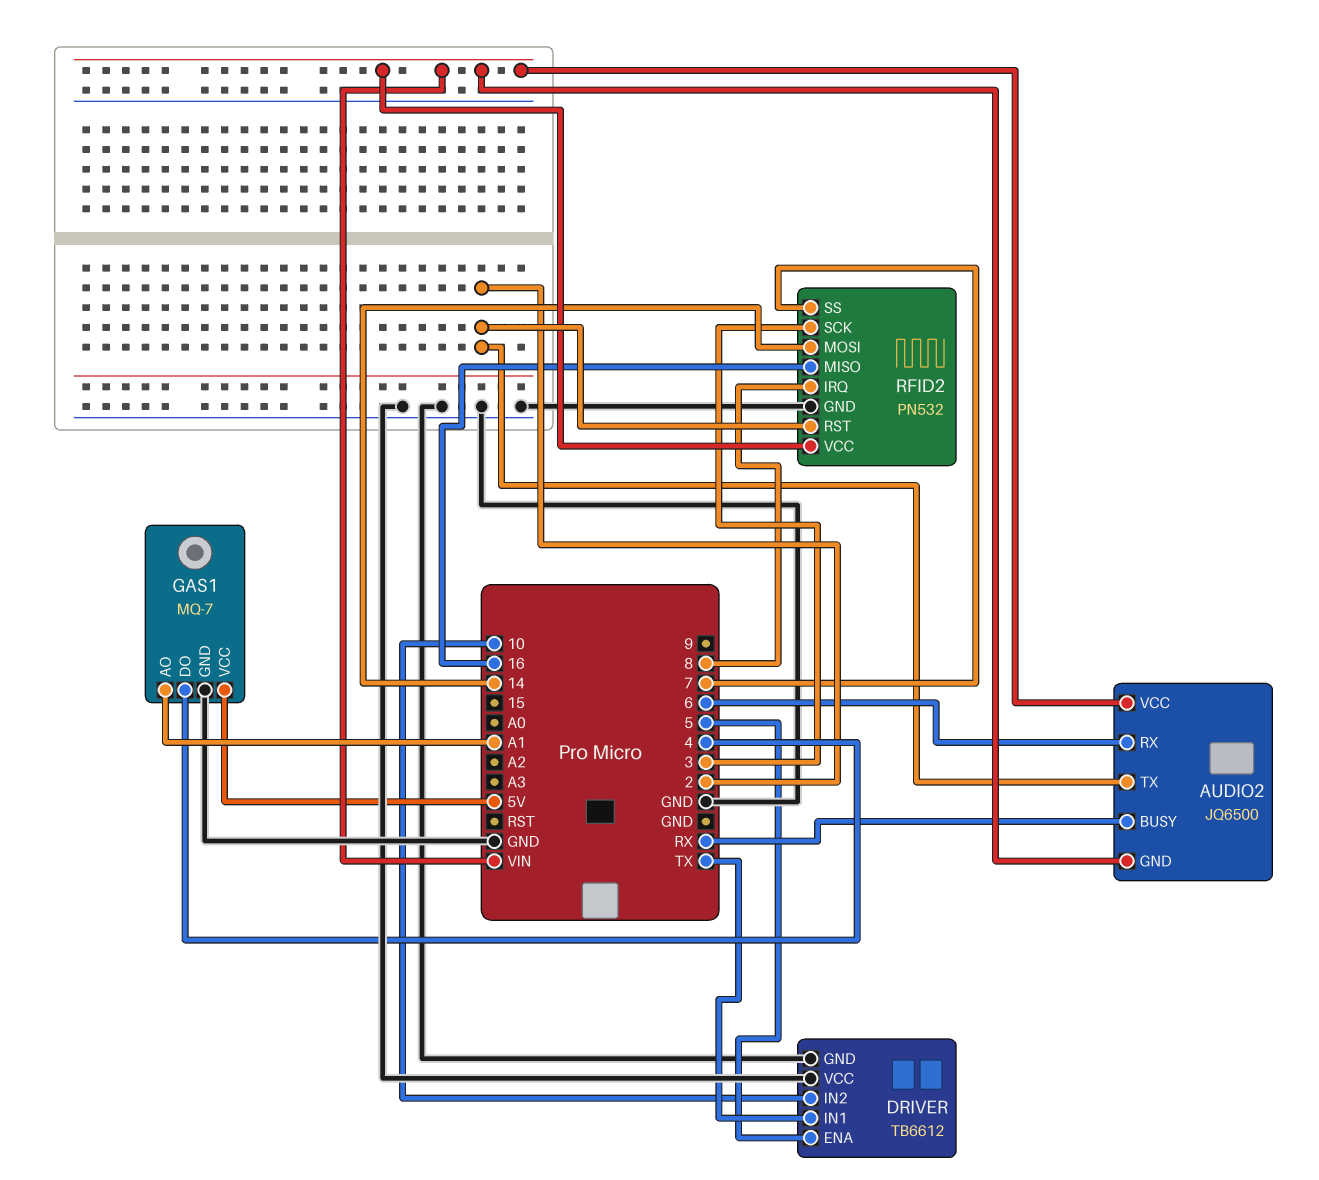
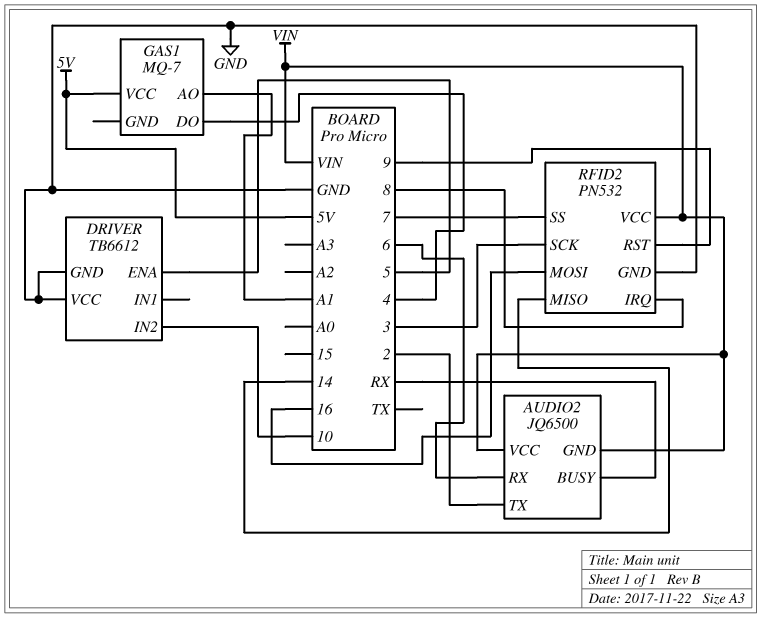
DRIVER pin IN1: TX -> none
GAS1 pin GND: GND -> none
RFID2 pin MISO: 16 -> 14
RFID2 pin MOSI: 14 -> 16
RFID2 pin RST: 2 -> 9

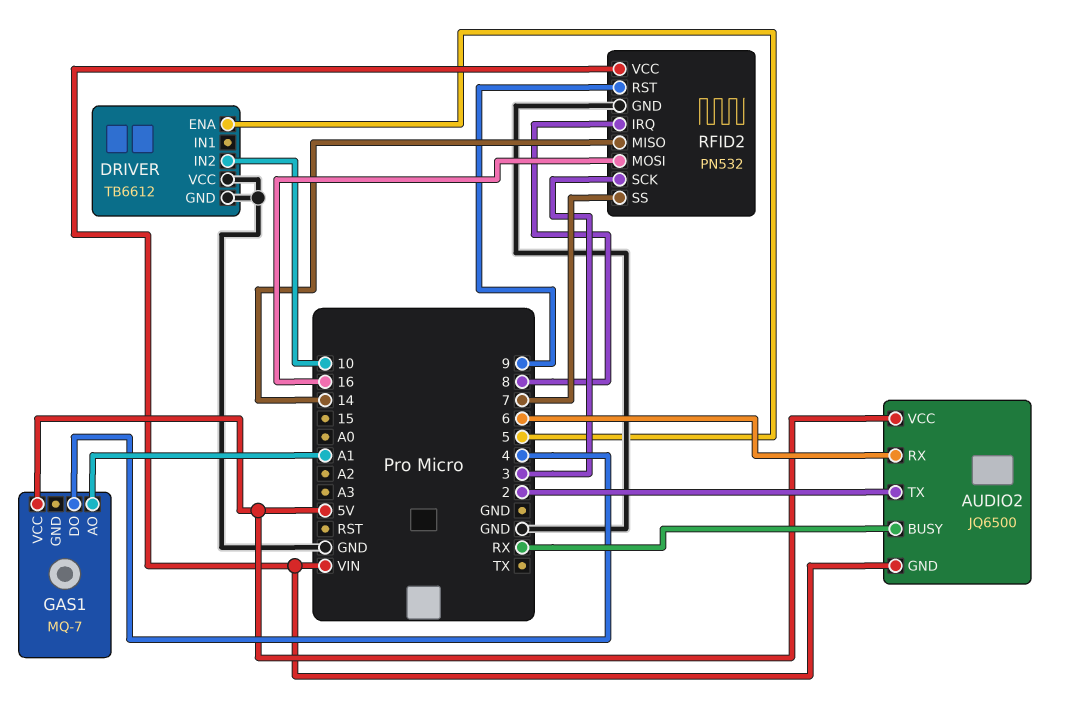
AUDIO2 pin VCC: VIN -> 5V

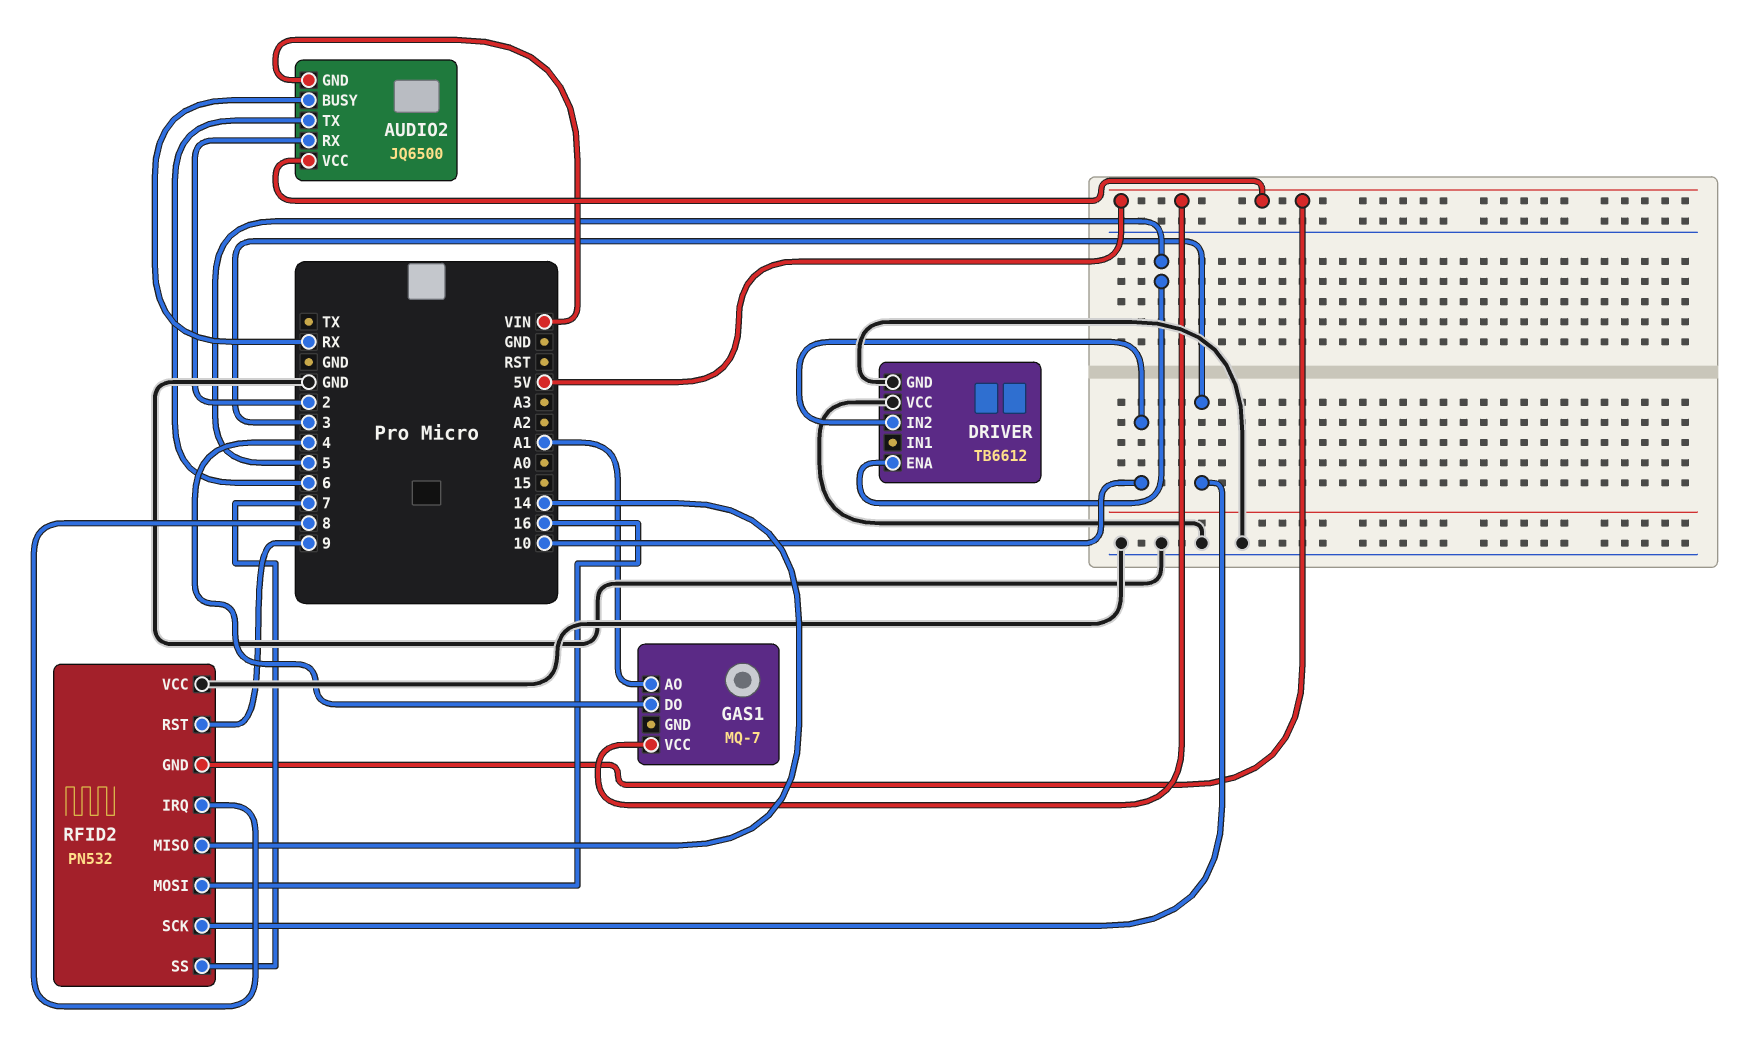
AUDIO2 pin RX: 6 -> 2
AUDIO2 pin TX: 2 -> 6
RFID2 pin GND: GND -> 5V
RFID2 pin VCC: VIN -> GND

